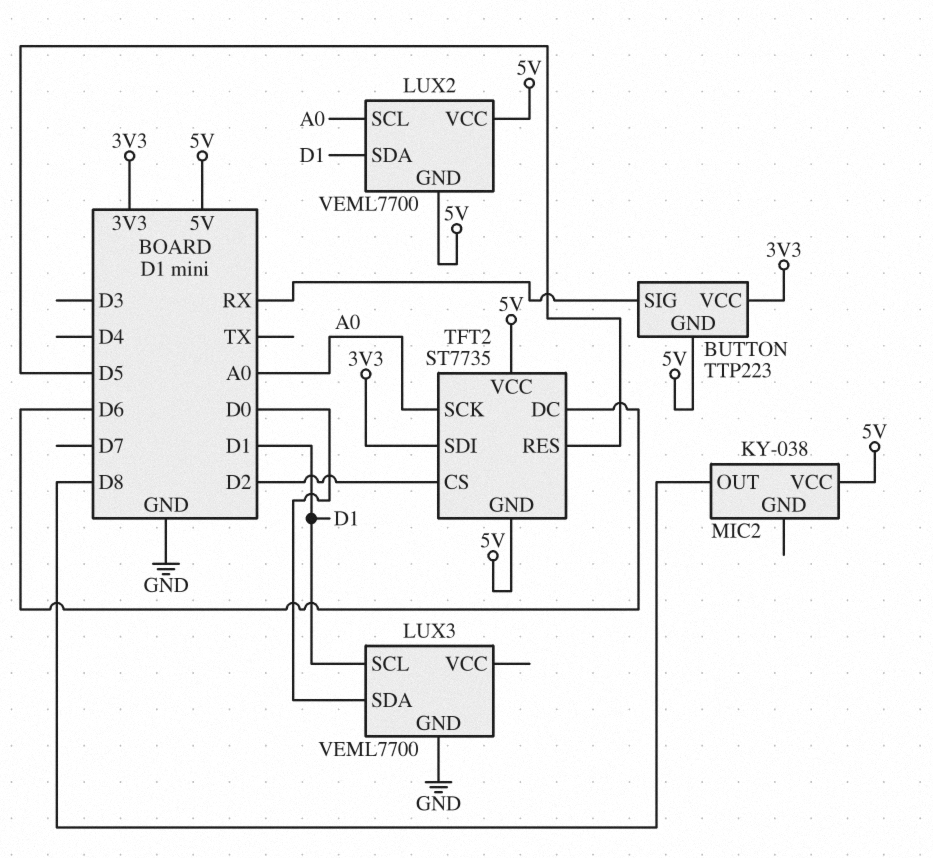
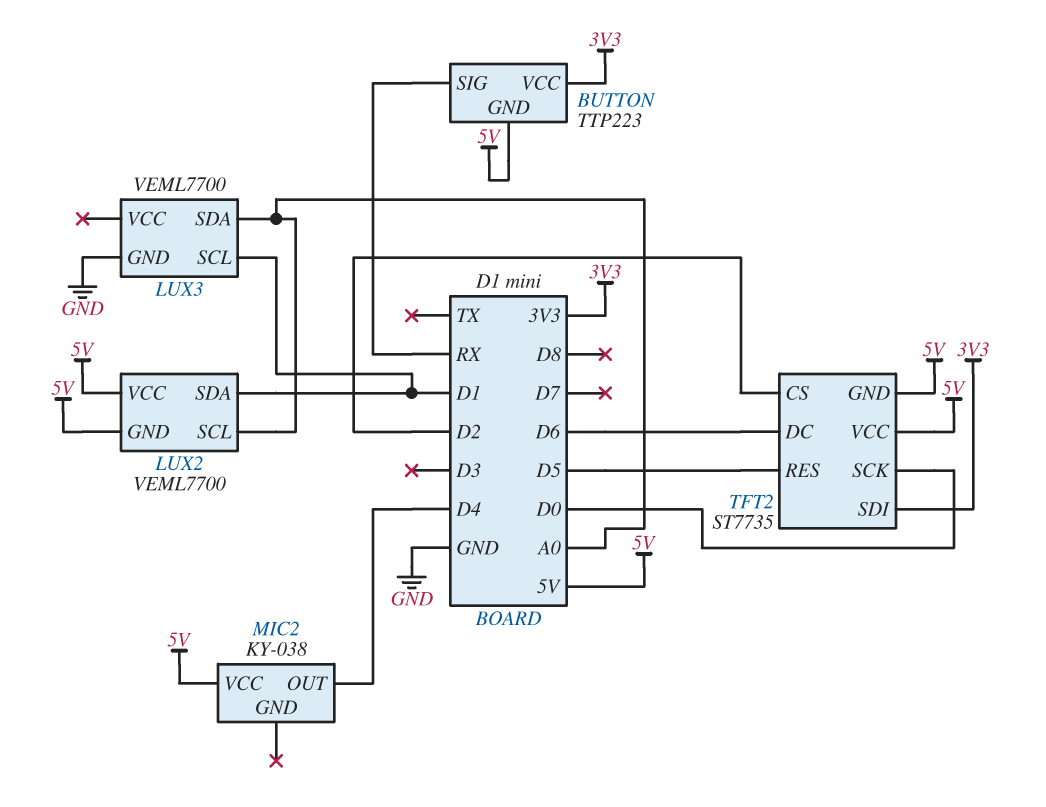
LUX3 pin SDA: D0 -> A0
MIC2 pin OUT: D8 -> D4
TFT2 pin SCK: A0 -> D0

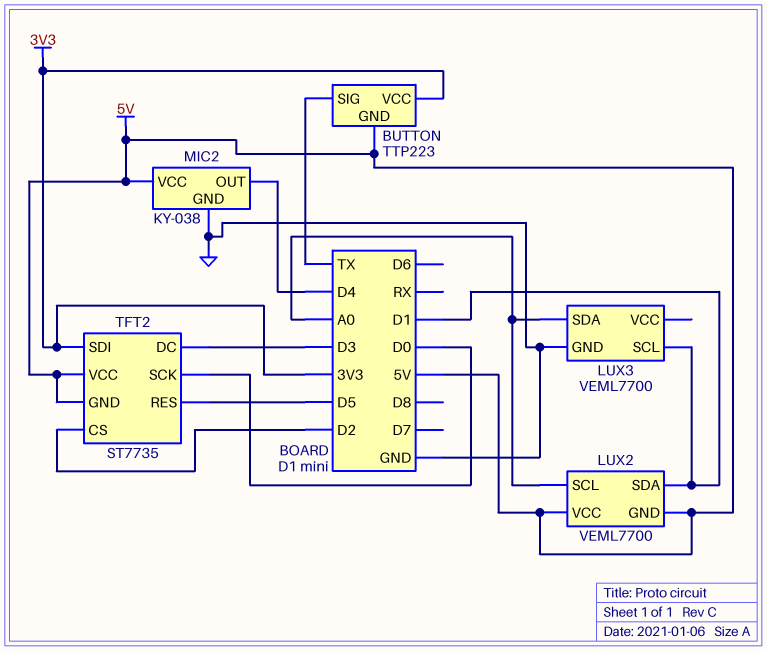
BUTTON pin SIG: RX -> TX
MIC2 pin GND: none -> GND
TFT2 pin DC: D6 -> D3

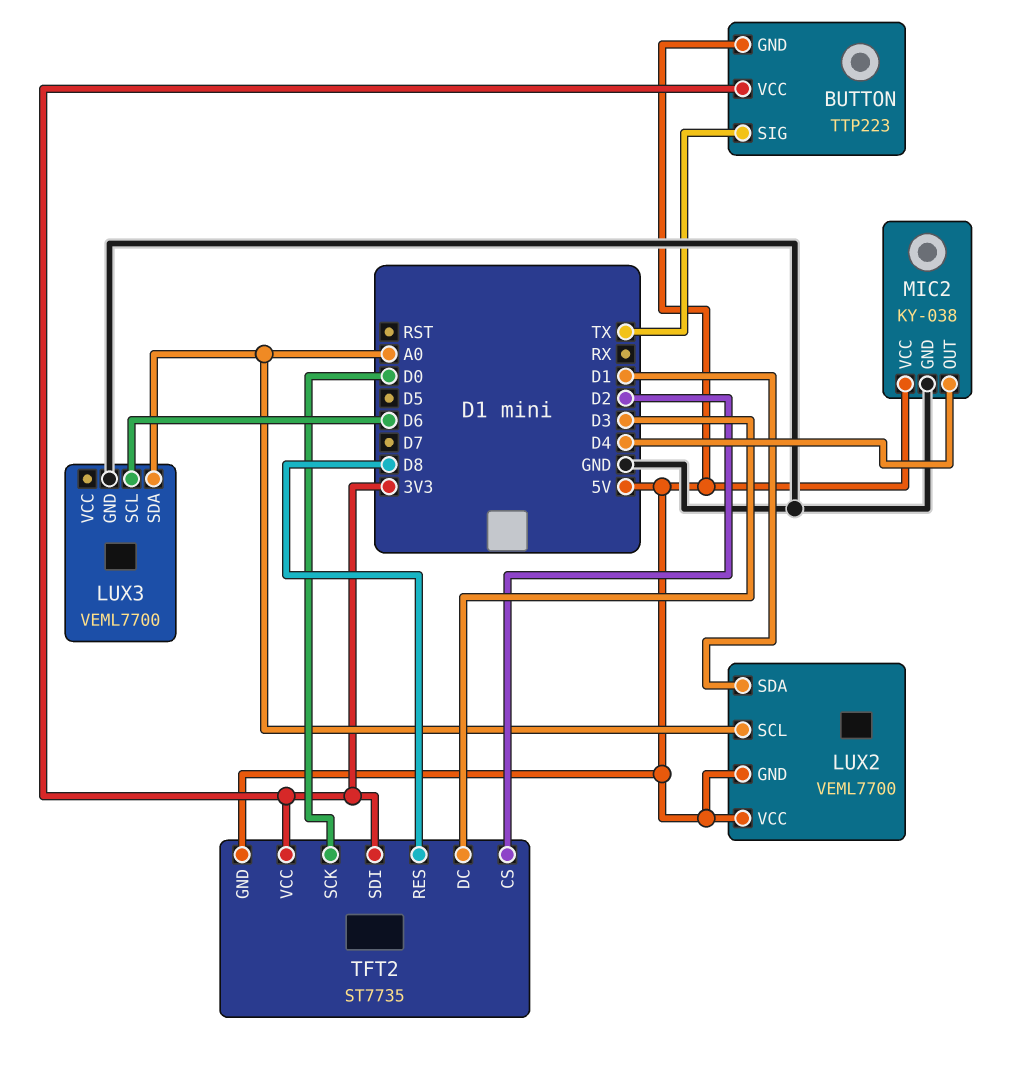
LUX3 pin SCL: D1 -> D6
TFT2 pin RES: D5 -> D8
TFT2 pin VCC: 5V -> 3V3

